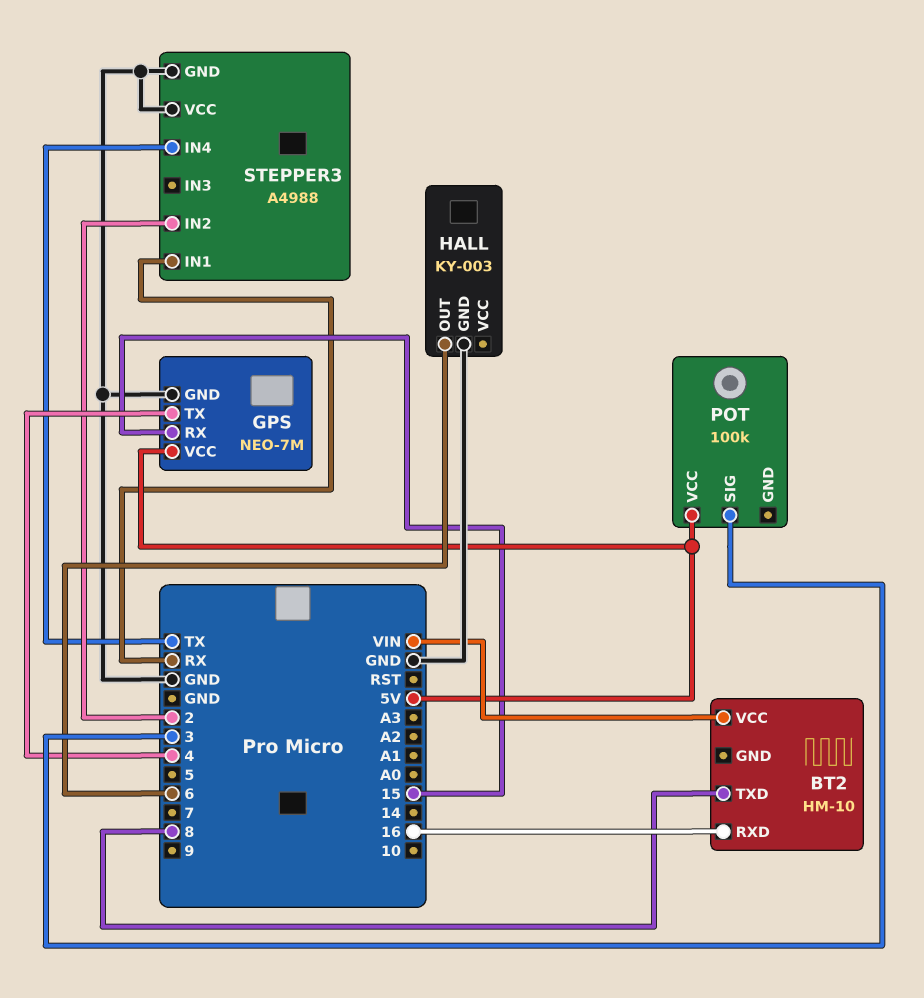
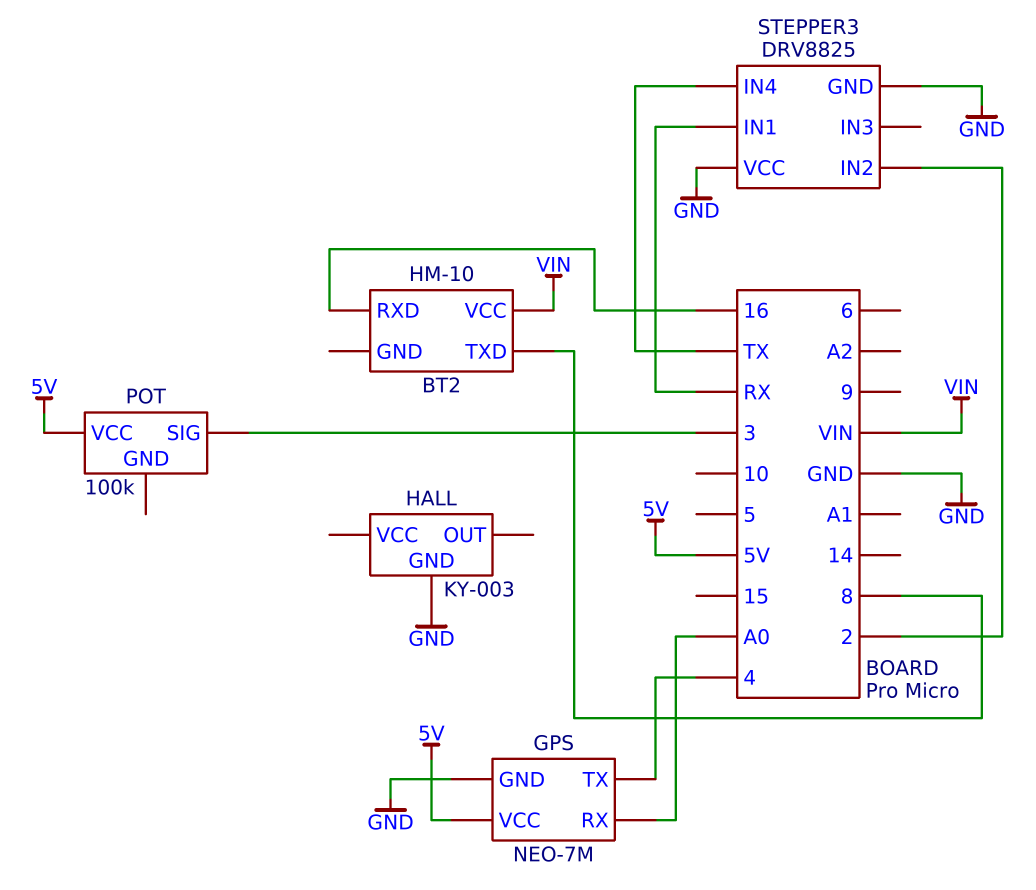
GPS pin RX: 15 -> A0
HALL pin OUT: 6 -> none
STEPPER3: A4988 -> DRV8825

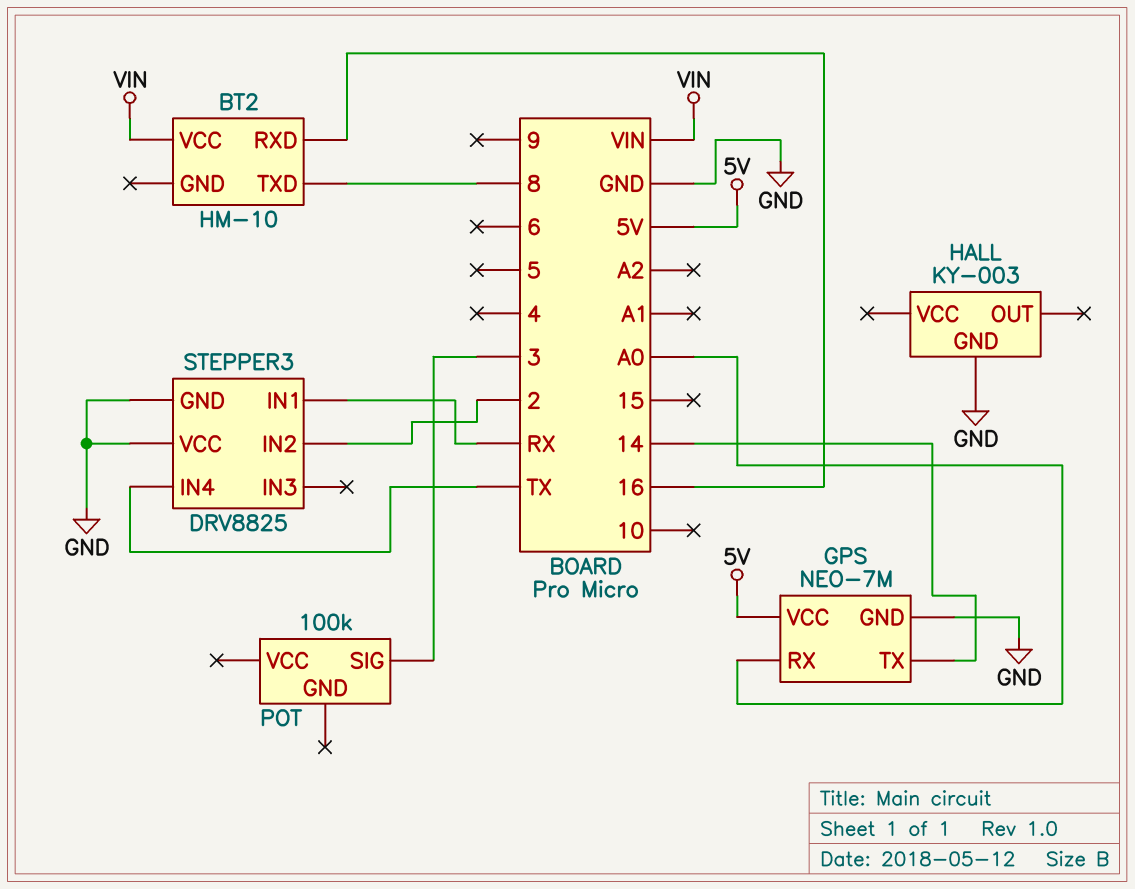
GPS pin TX: 4 -> 14
POT pin VCC: 5V -> none

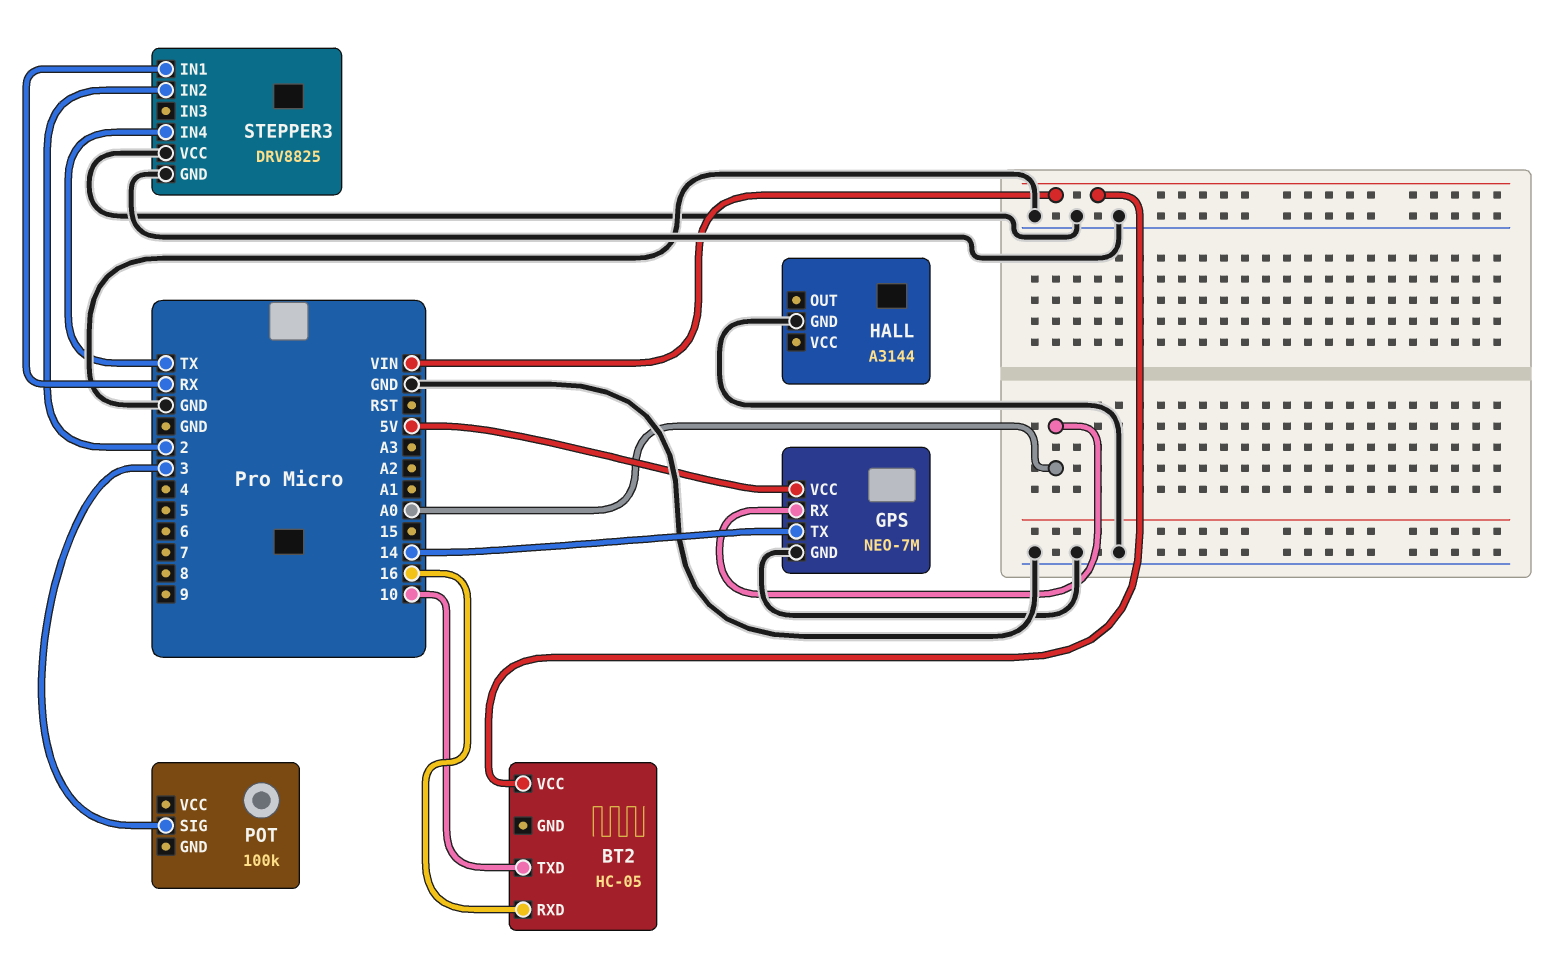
BT2: HM-10 -> HC-05
BT2 pin TXD: 8 -> 10
HALL: KY-003 -> A3144

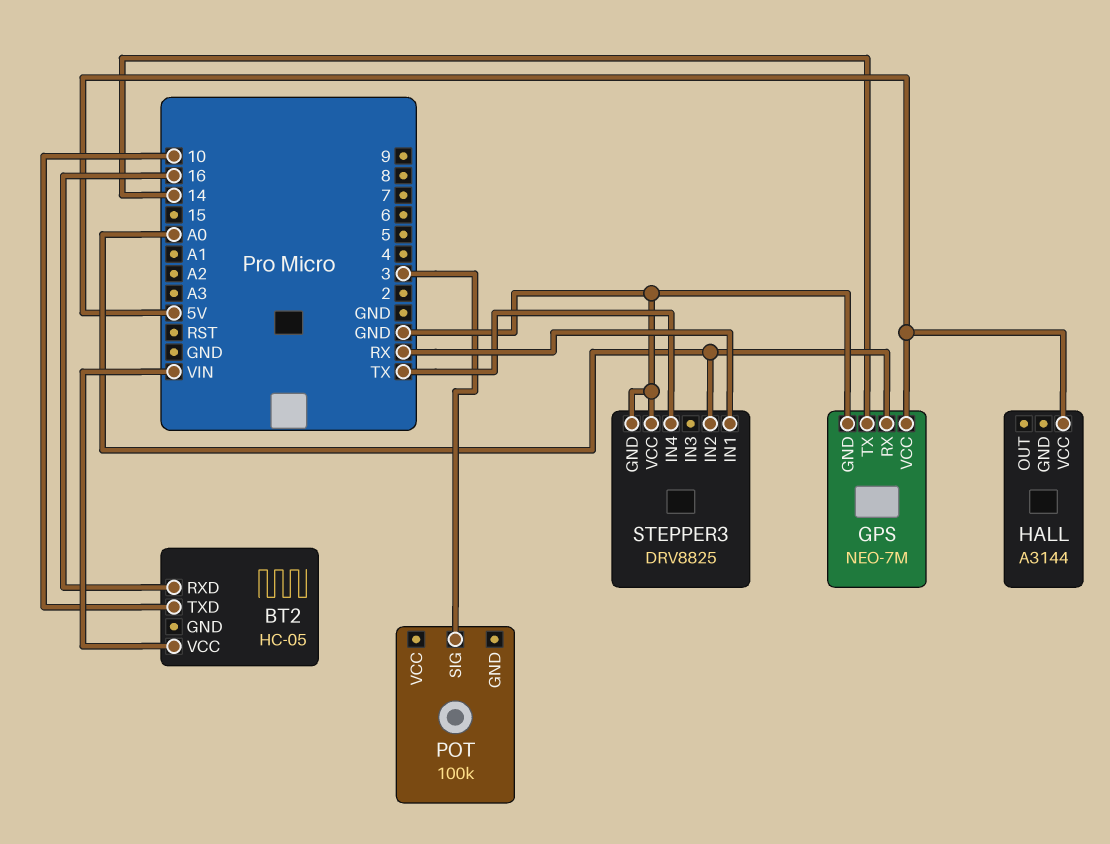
HALL pin GND: GND -> none
HALL pin VCC: none -> 5V
STEPPER3 pin IN2: 2 -> A0

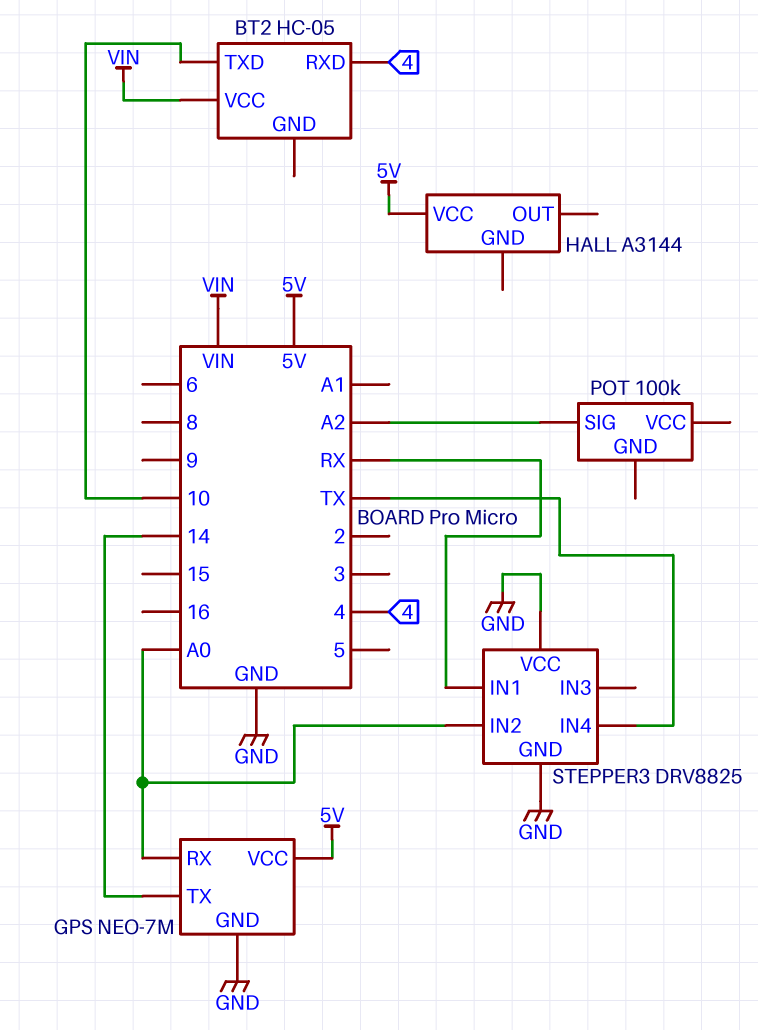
BT2 pin RXD: 16 -> 4
POT pin SIG: 3 -> A2

